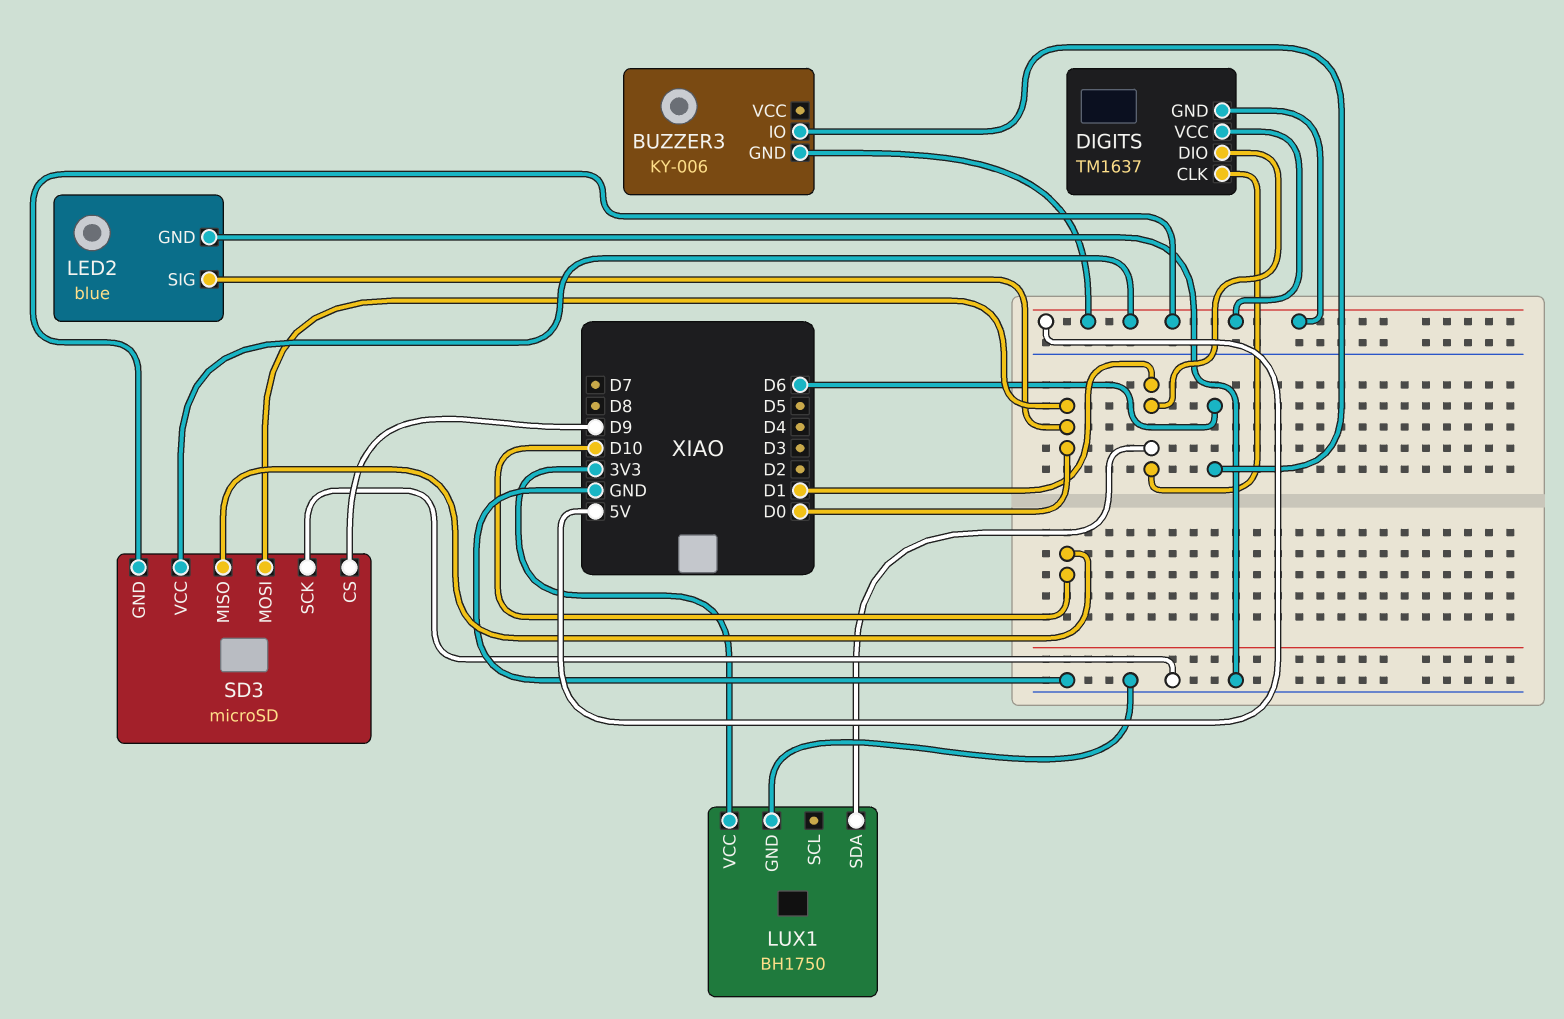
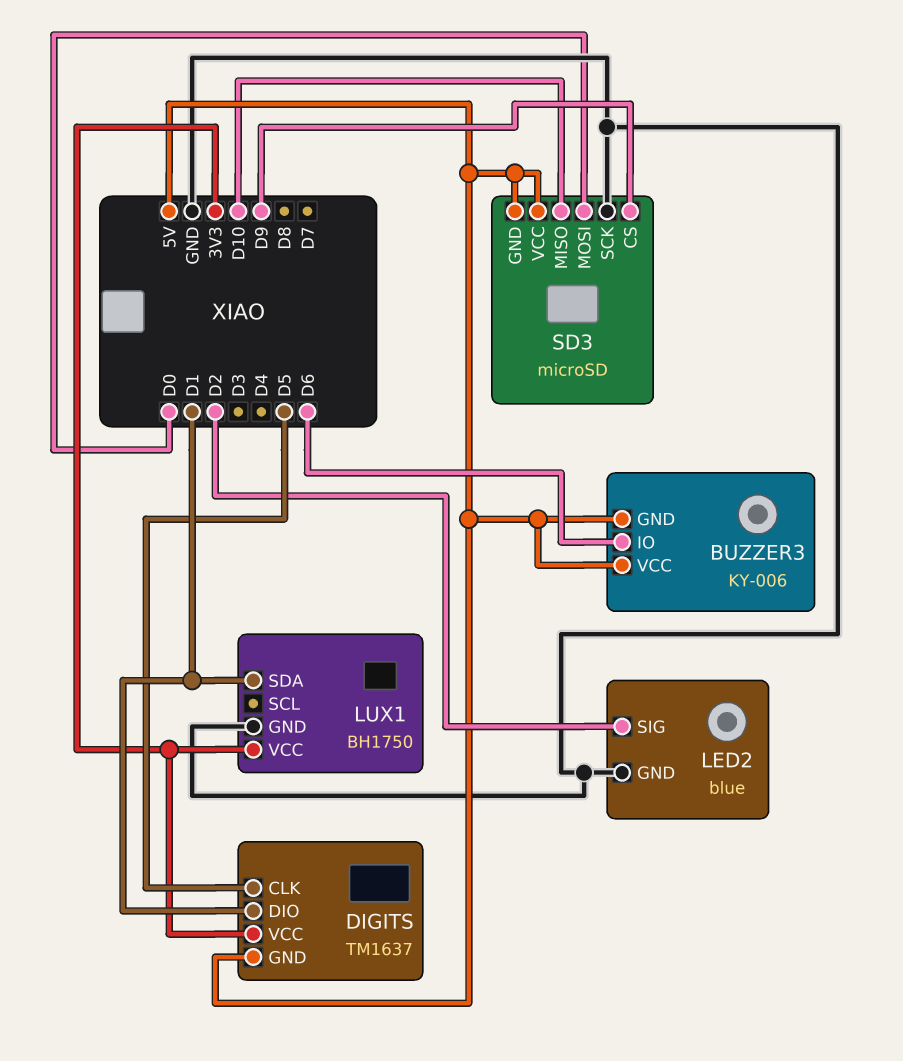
BUZZER3 pin VCC: none -> 5V
DIGITS pin CLK: D1 -> D5
DIGITS pin VCC: 5V -> 3V3
LED2 pin SIG: D0 -> D2

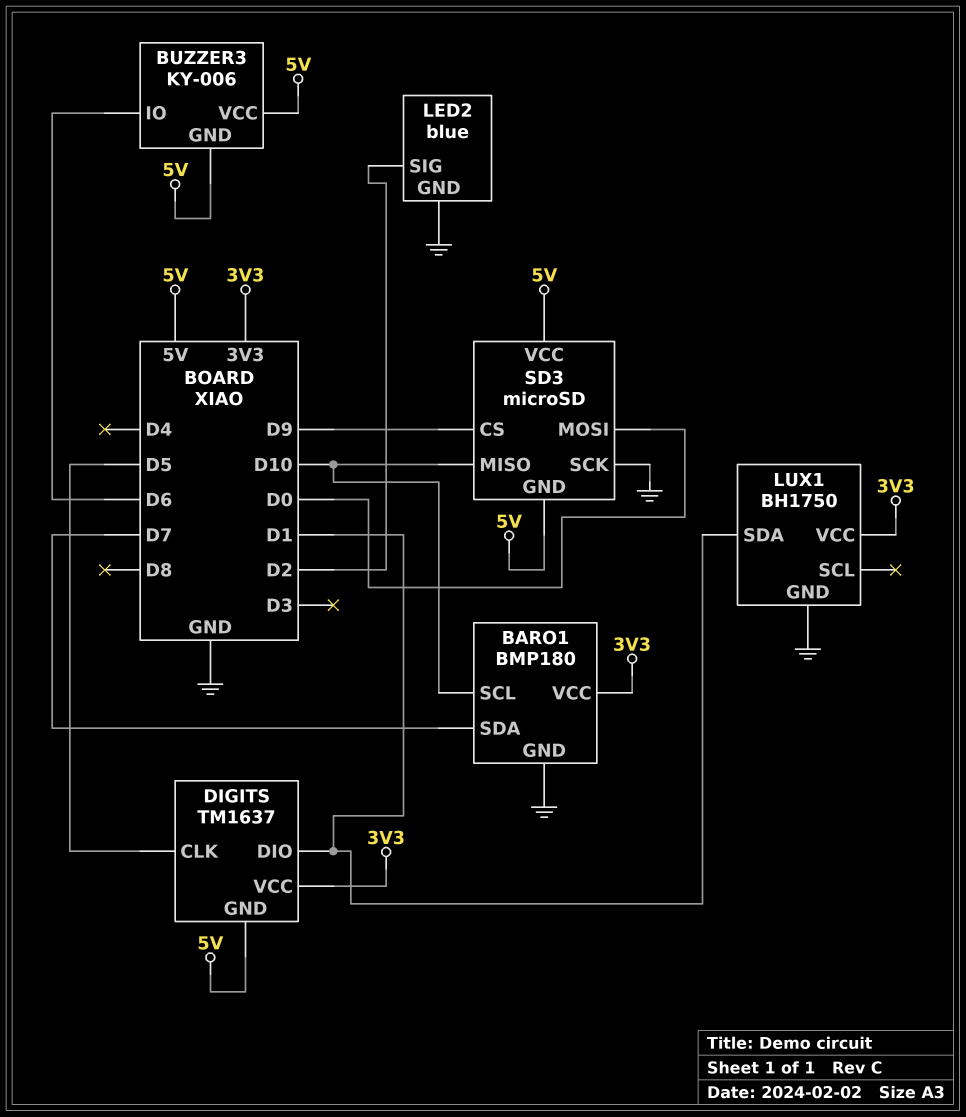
BARO1: none -> BMP180
BARO1 pin GND: none -> GND
BARO1 pin SCL: none -> D10
BARO1 pin SDA: none -> D7
BARO1 pin VCC: none -> 3V3

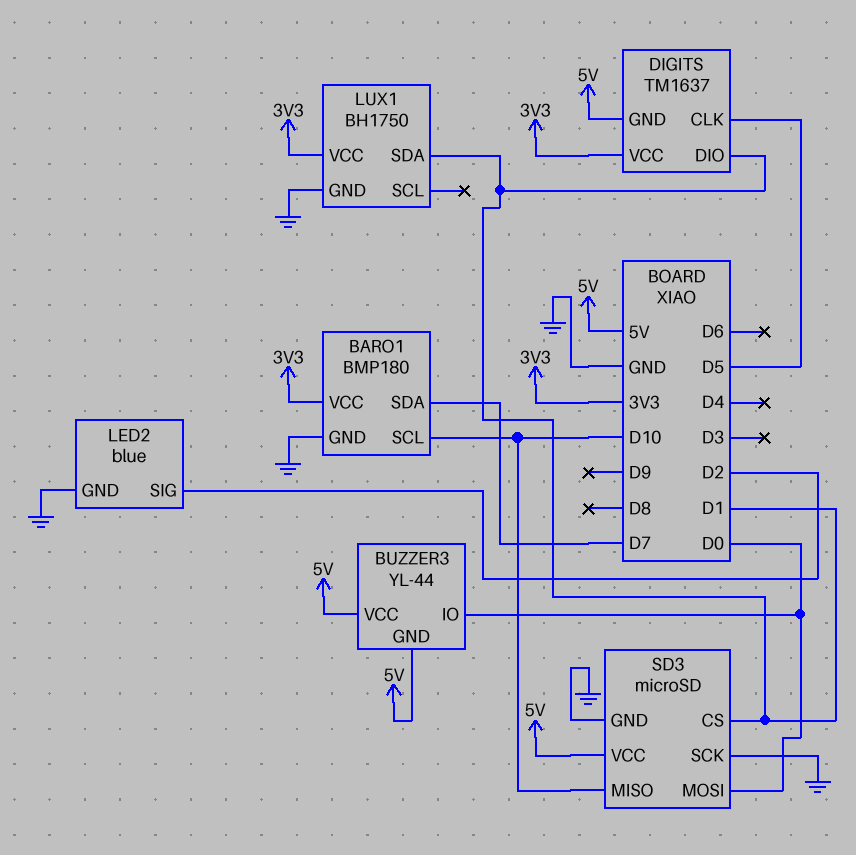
BUZZER3: KY-006 -> YL-44
BUZZER3 pin IO: D6 -> D0
SD3 pin CS: D9 -> D1
SD3 pin GND: 5V -> GND

